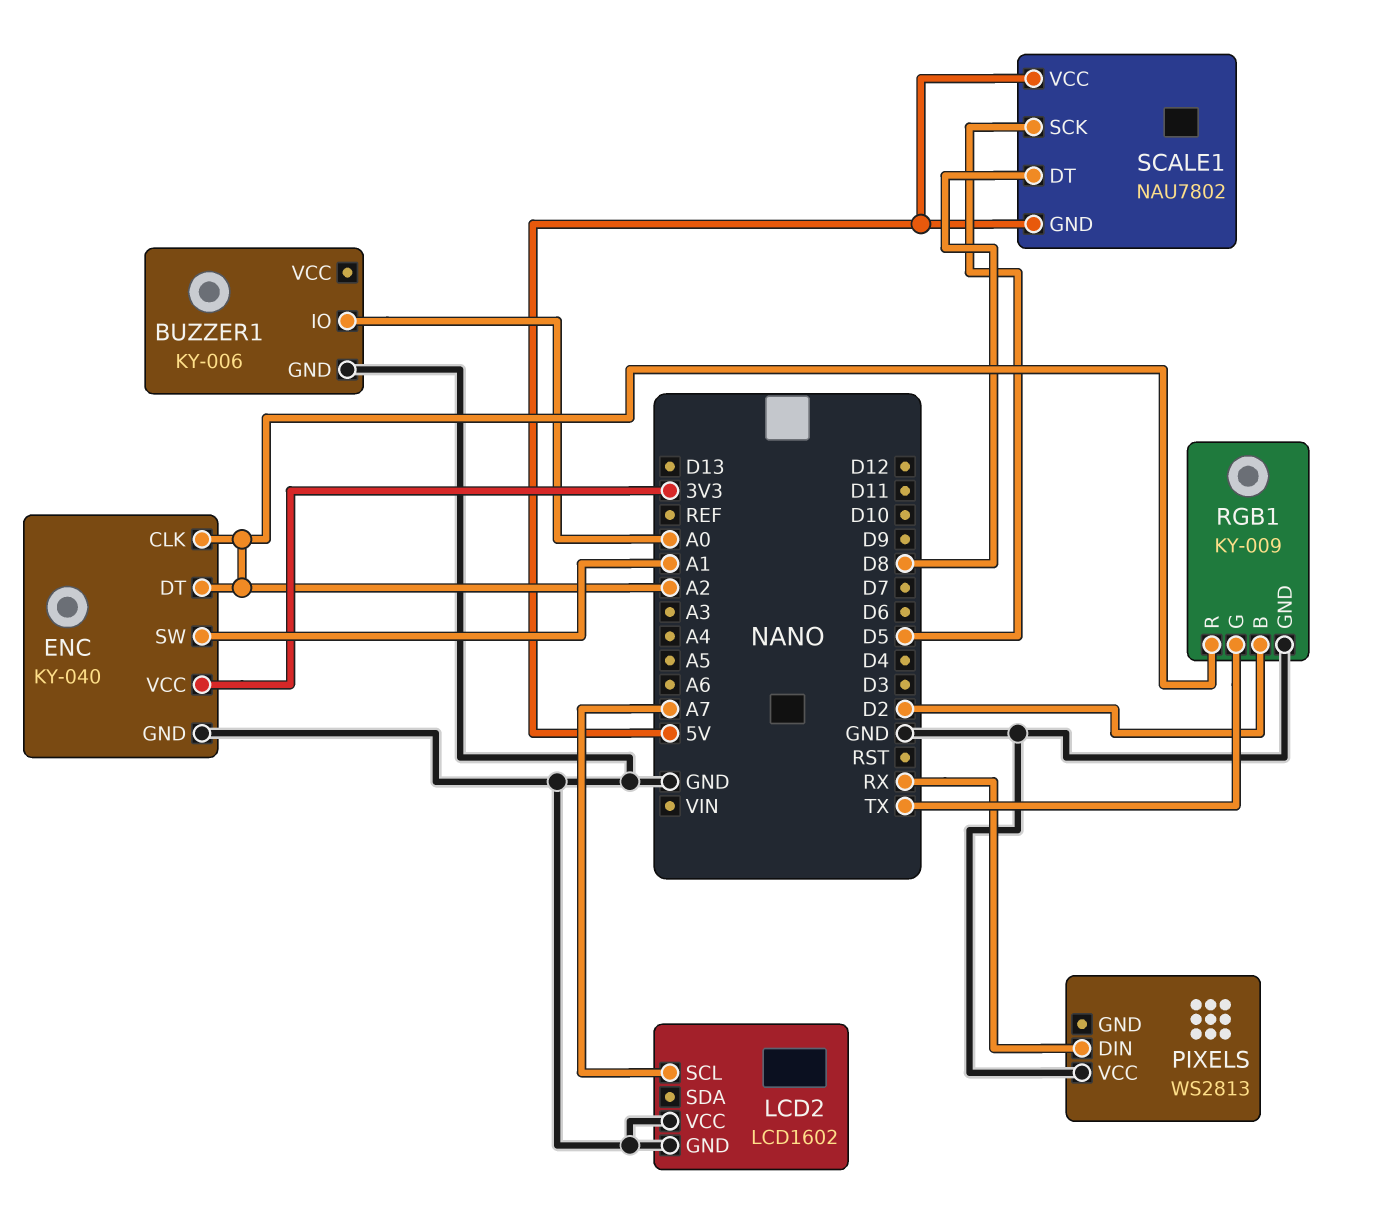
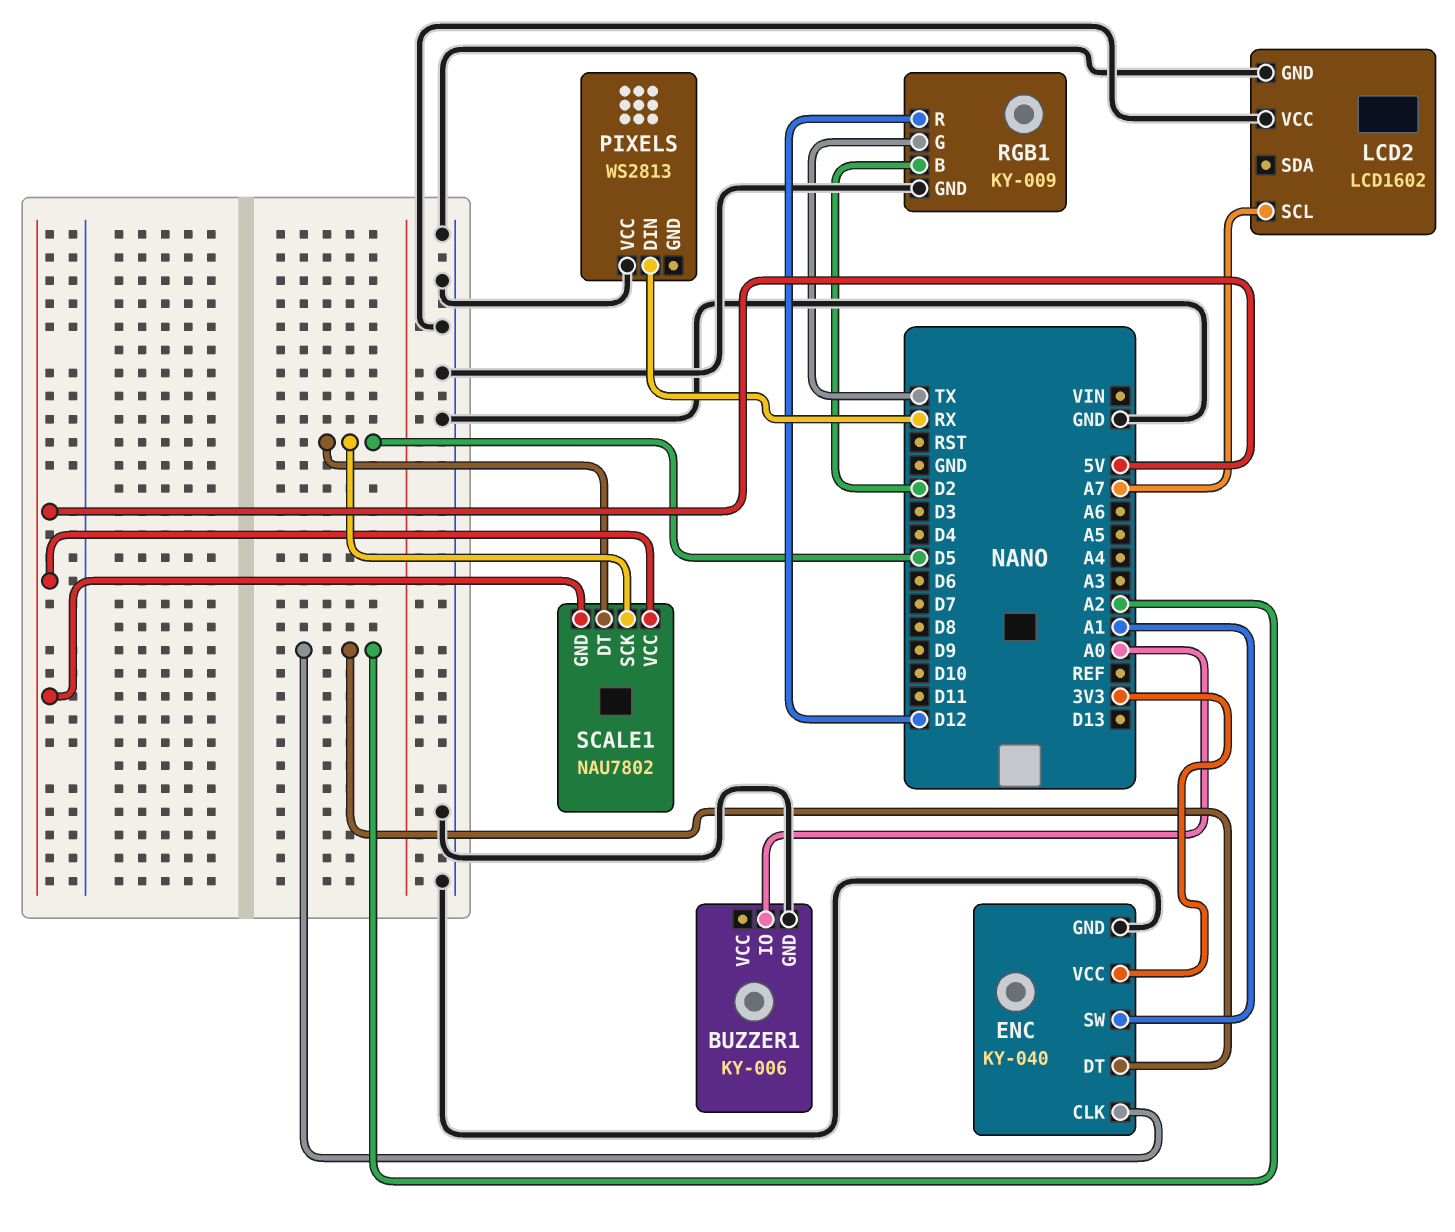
RGB1 pin R: A2 -> D12
SCALE1 pin DT: D8 -> D5

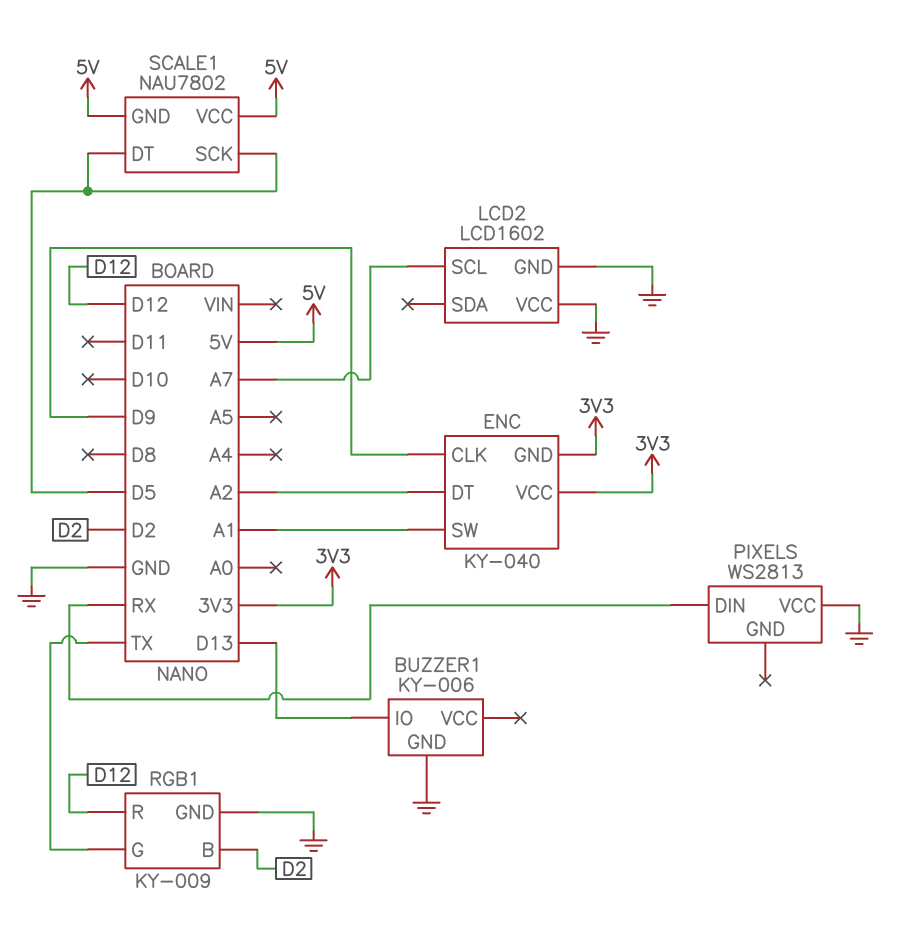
BUZZER1 pin IO: A0 -> D13
ENC pin CLK: A2 -> D9
ENC pin GND: GND -> 3V3

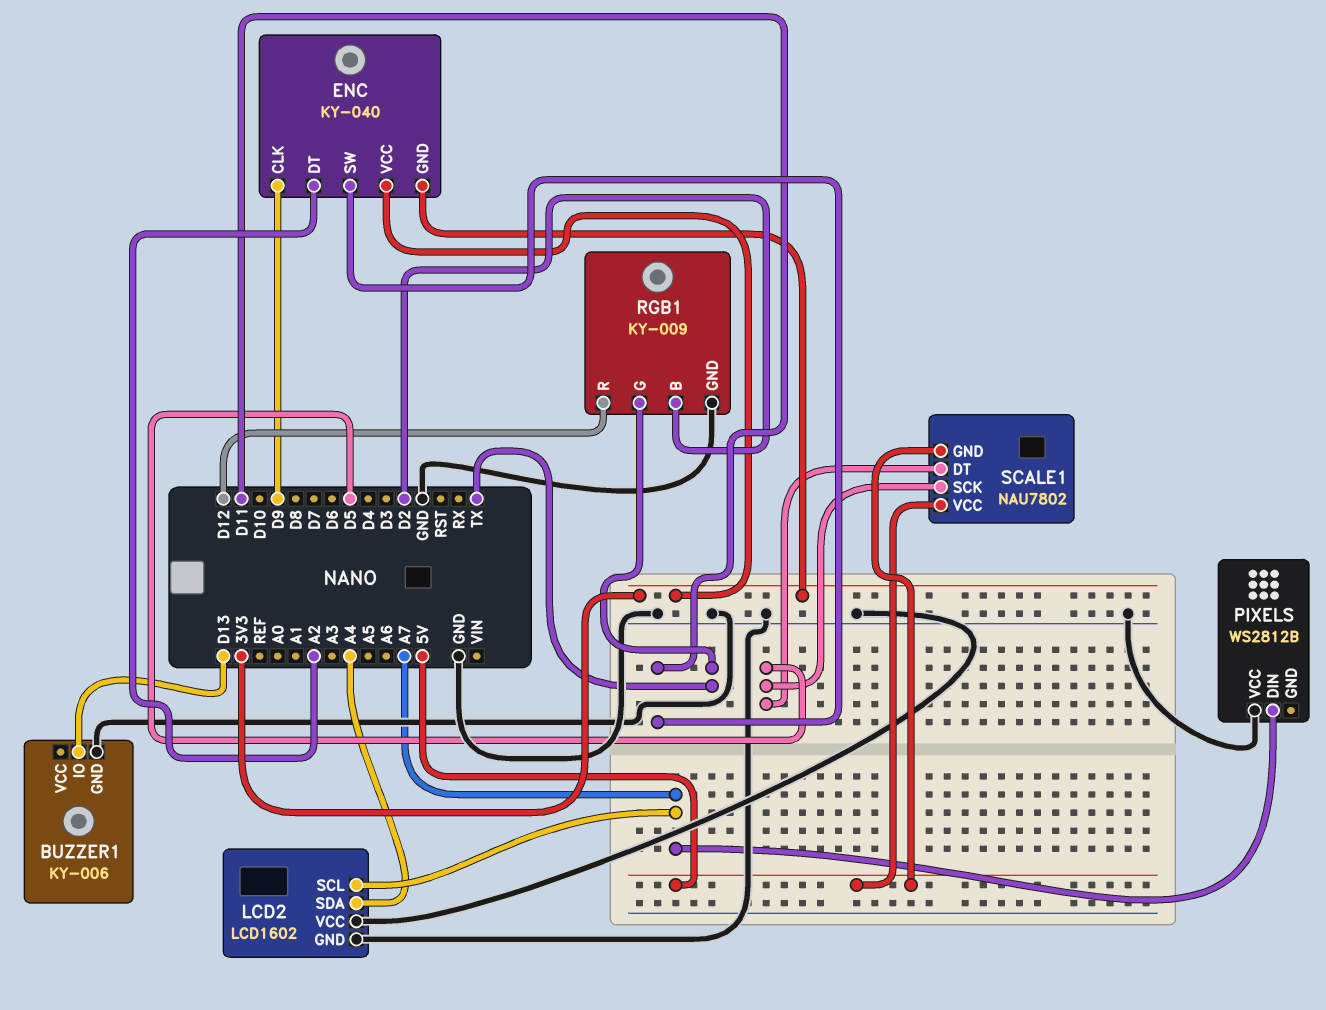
ENC pin SW: A1 -> D11
LCD2 pin SDA: none -> A4
PIXELS: WS2813 -> WS2812B
PIXELS pin DIN: RX -> A7

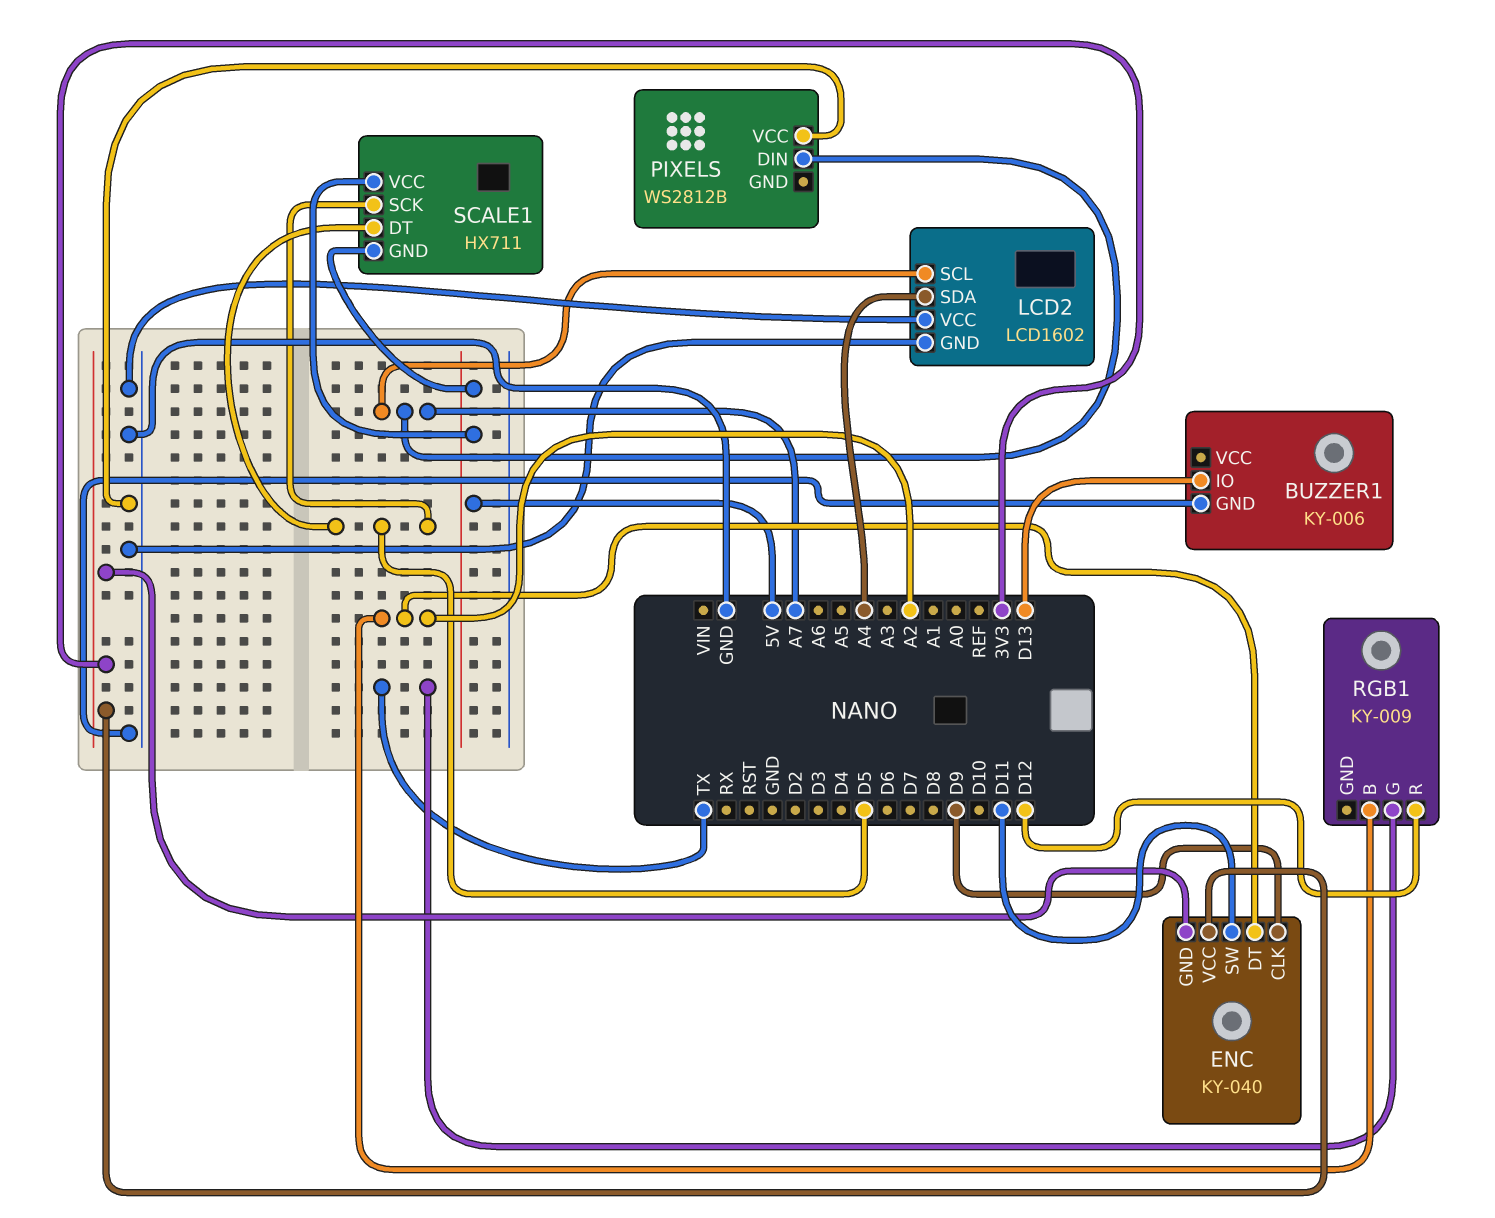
RGB1 pin B: D2 -> A2
RGB1 pin GND: GND -> none
SCALE1: NAU7802 -> HX711

